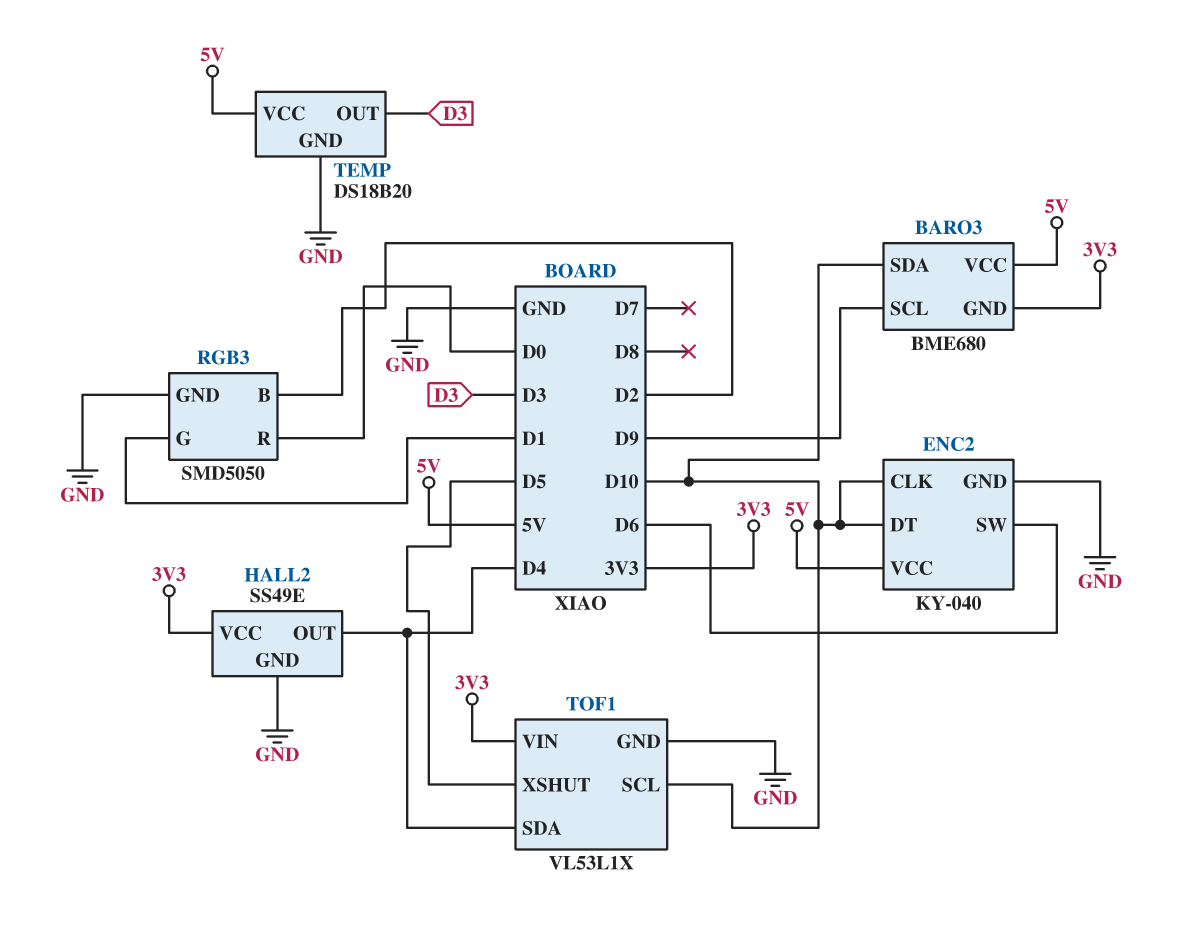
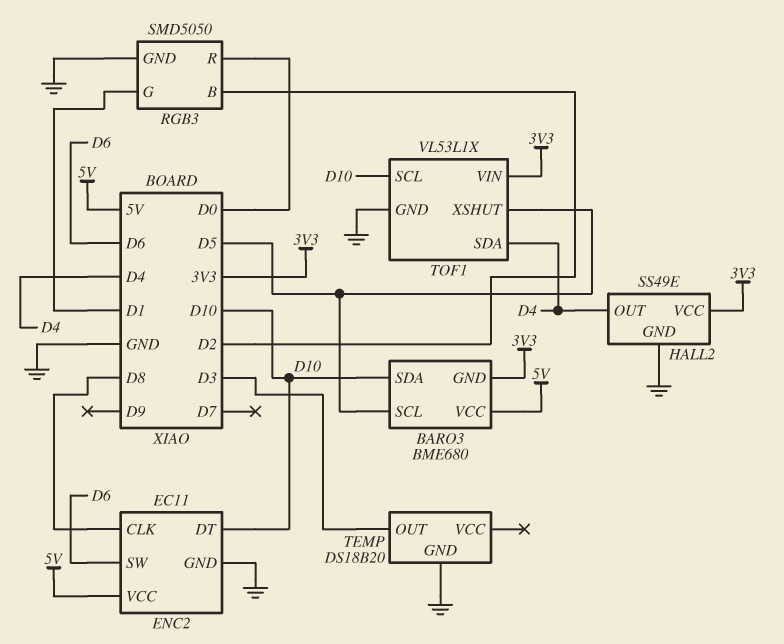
BARO3 pin SCL: D9 -> D5
ENC2: KY-040 -> EC11
ENC2 pin CLK: D10 -> D8
TEMP pin VCC: 5V -> none

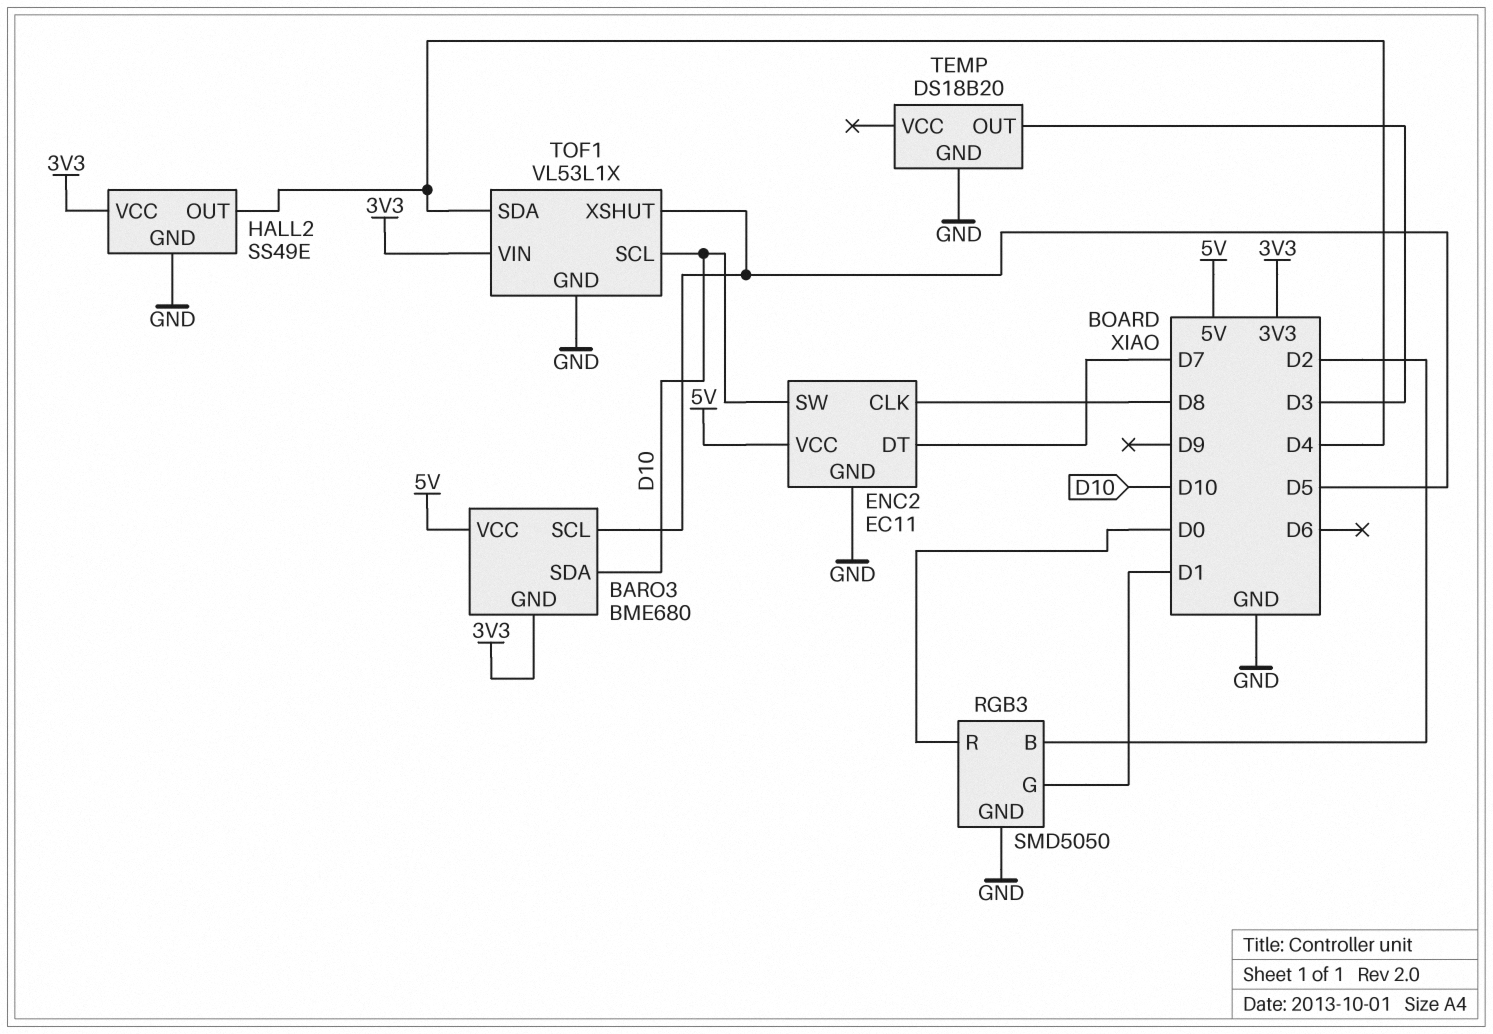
ENC2 pin DT: D10 -> D7
ENC2 pin SW: D6 -> D10

